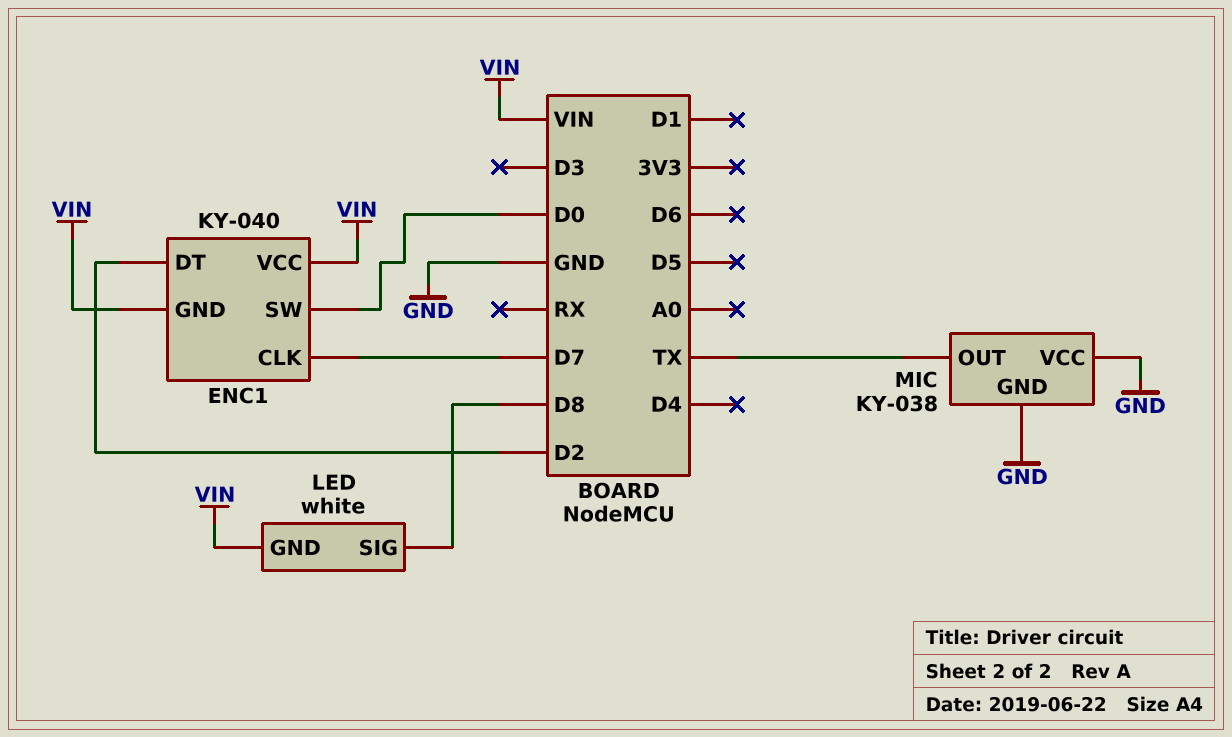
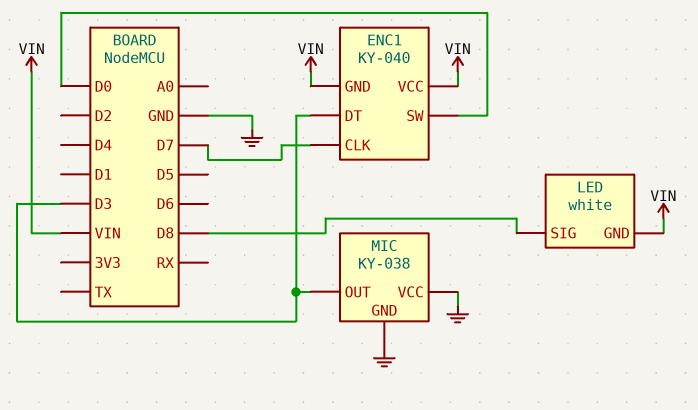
ENC1 pin DT: D2 -> D3
MIC pin OUT: TX -> D3

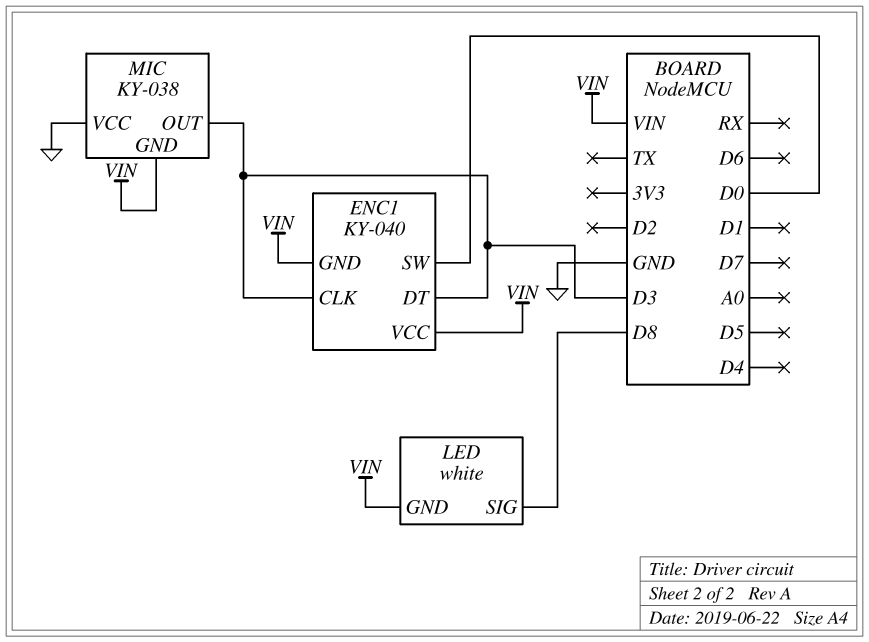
ENC1 pin CLK: D7 -> D3
MIC pin GND: GND -> VIN

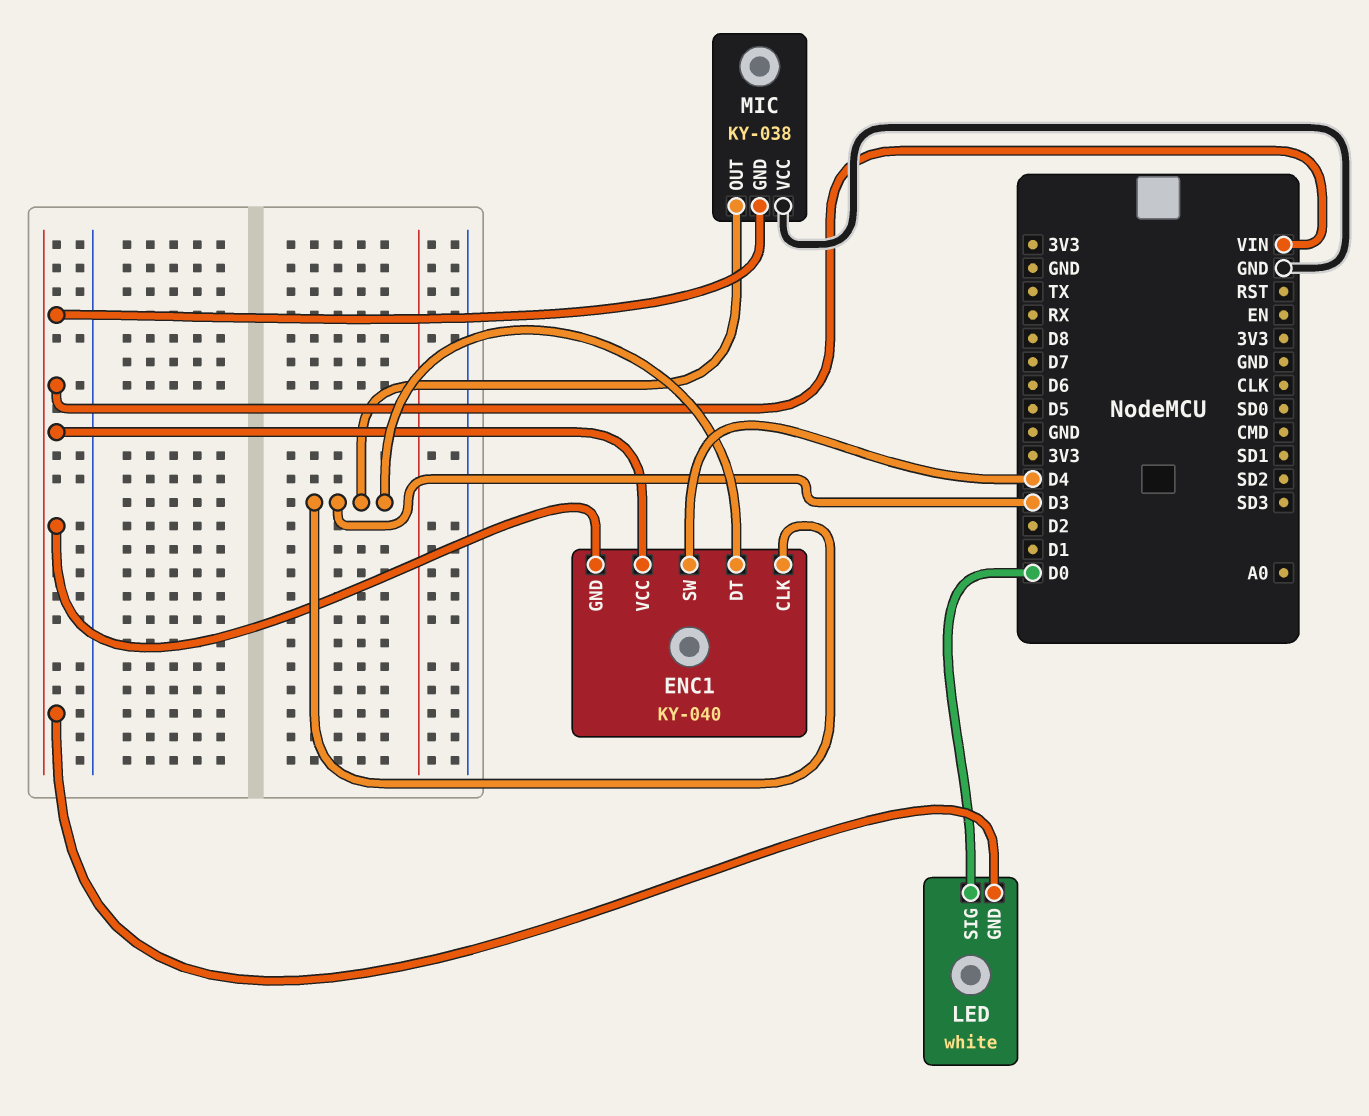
ENC1 pin SW: D0 -> D4
LED pin SIG: D8 -> D0

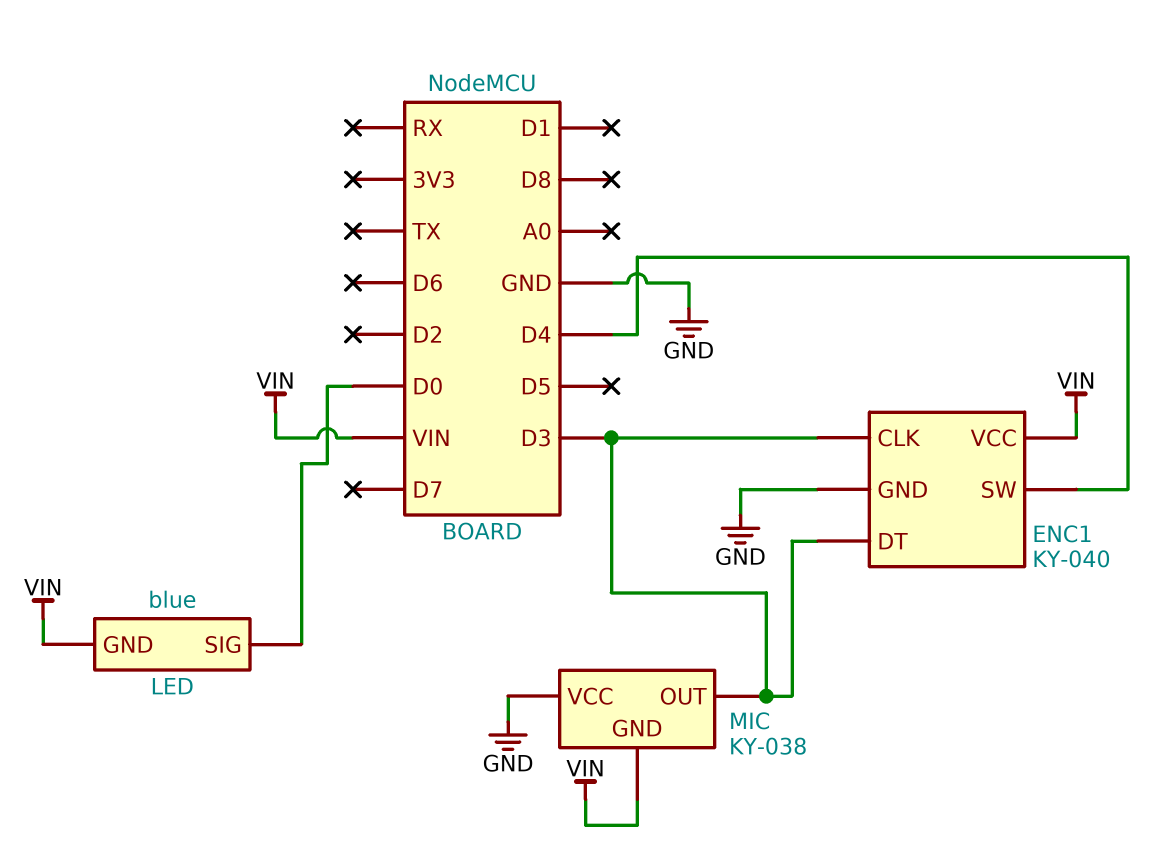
ENC1 pin GND: VIN -> GND
LED: white -> blue

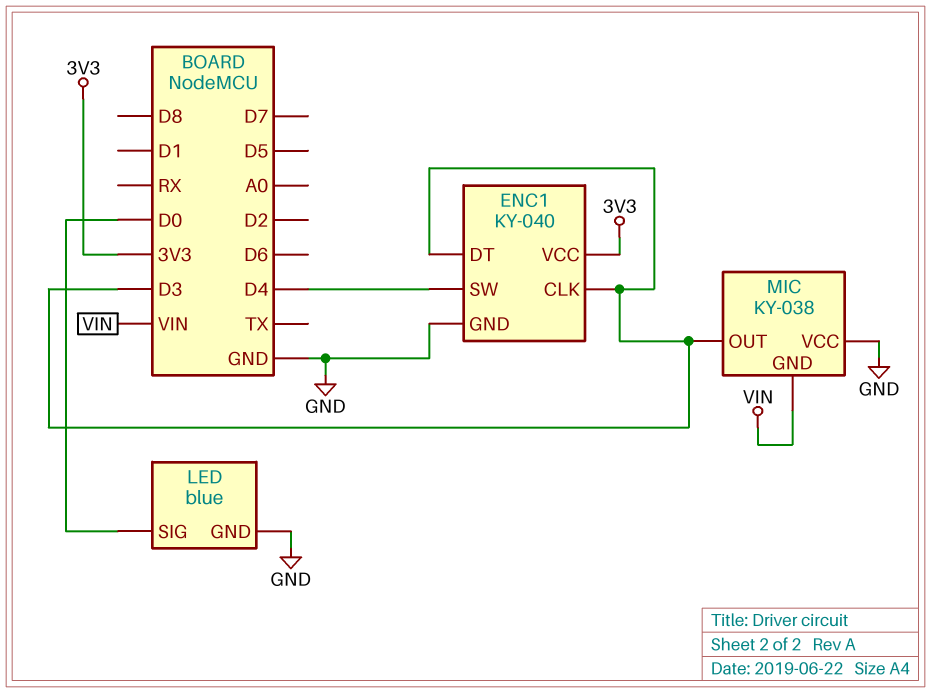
ENC1 pin VCC: VIN -> 3V3
LED pin GND: VIN -> GND

